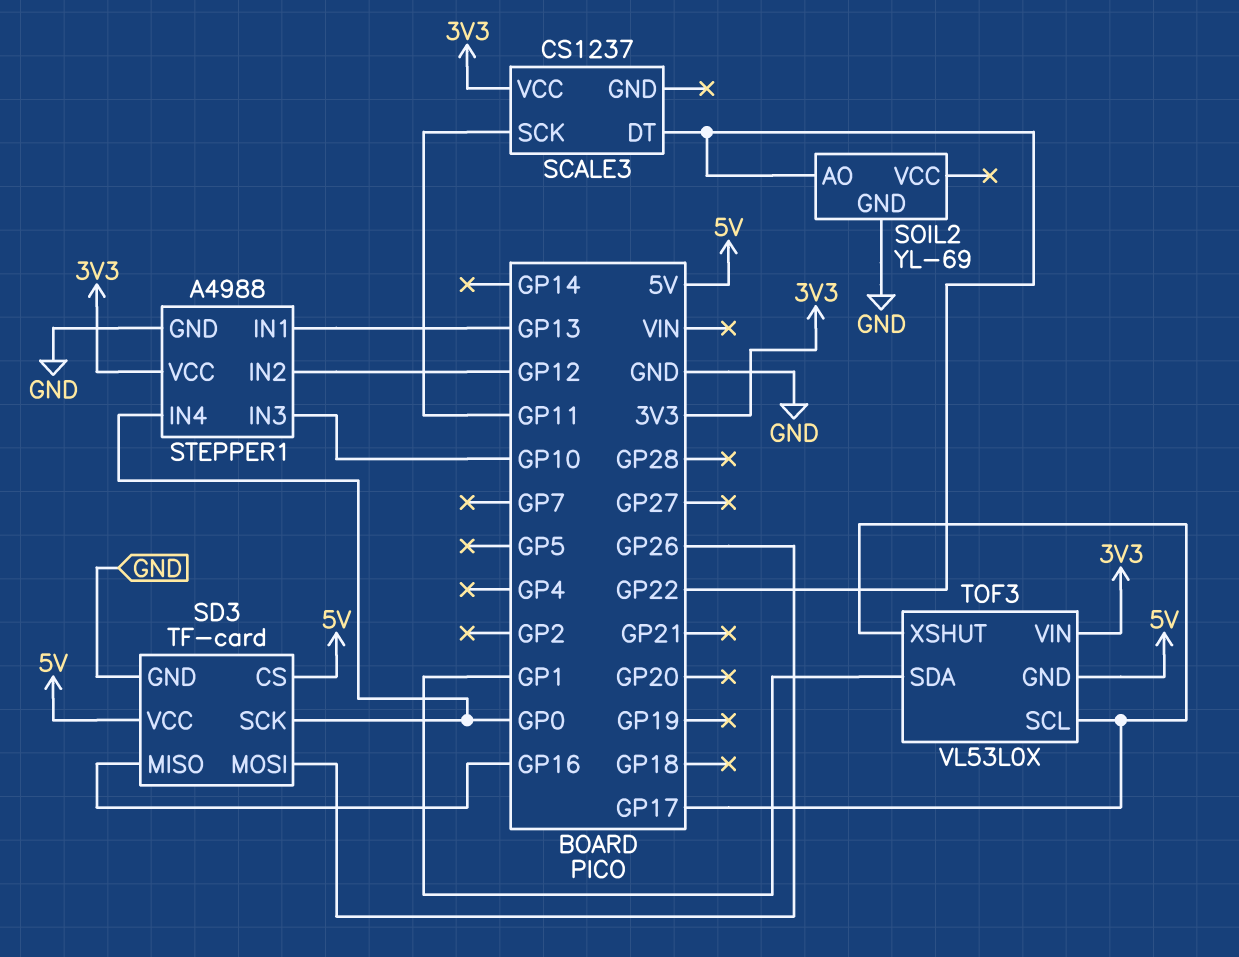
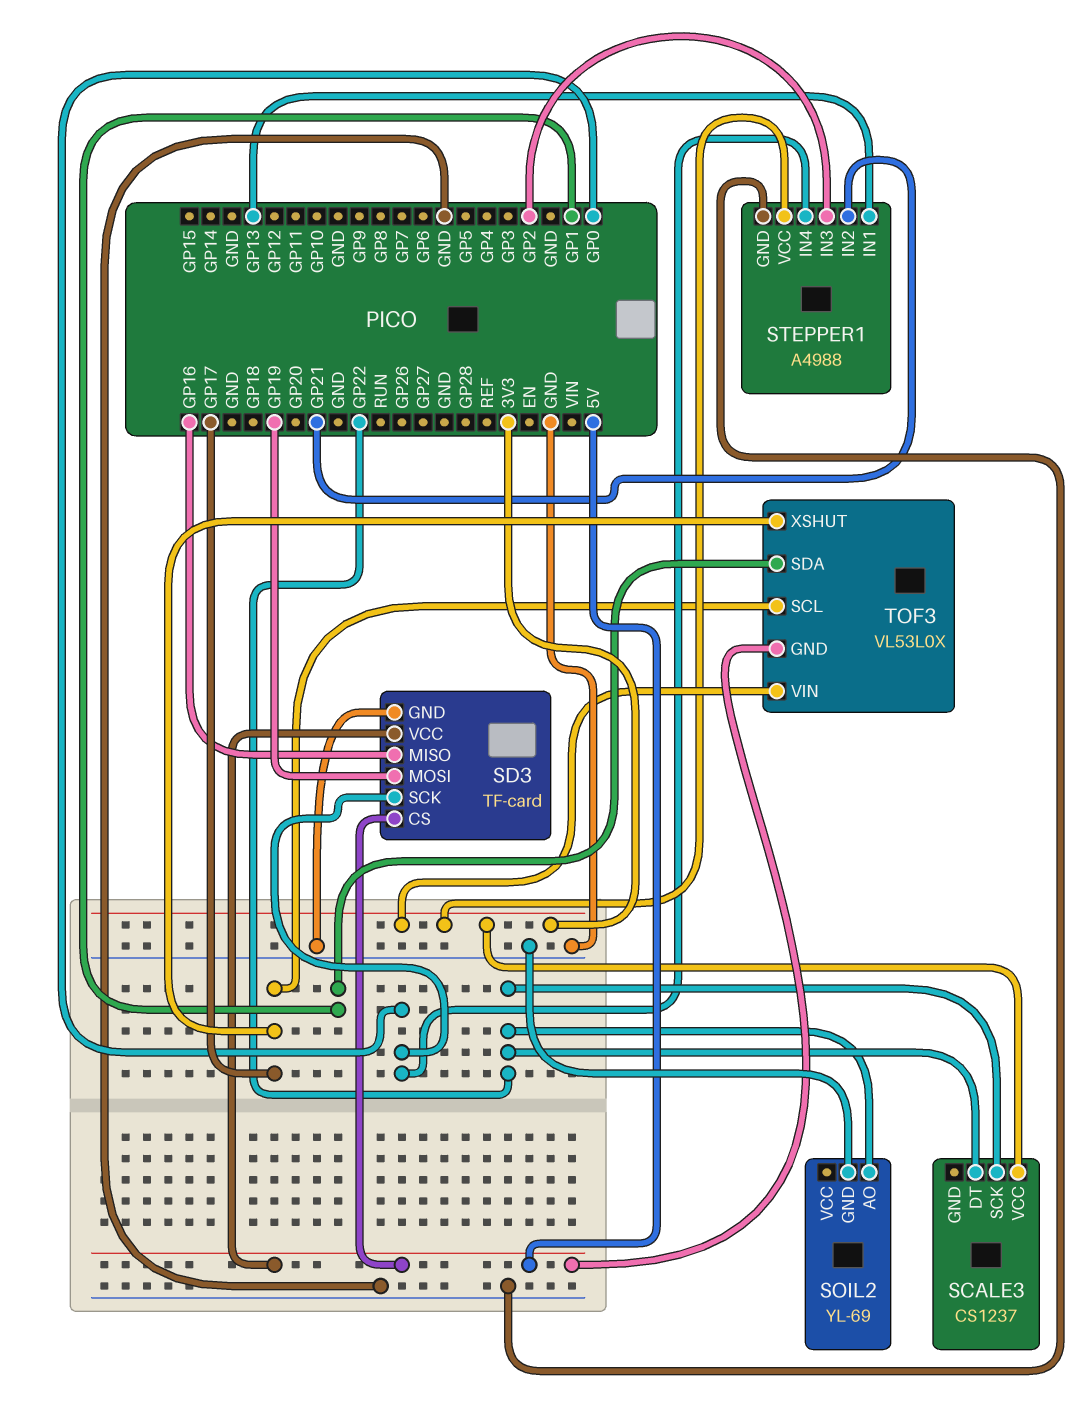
SCALE3 pin SCK: GP11 -> GP22
SD3 pin MOSI: GP26 -> GP19
STEPPER1 pin IN2: GP12 -> GP21
STEPPER1 pin IN3: GP10 -> GP2

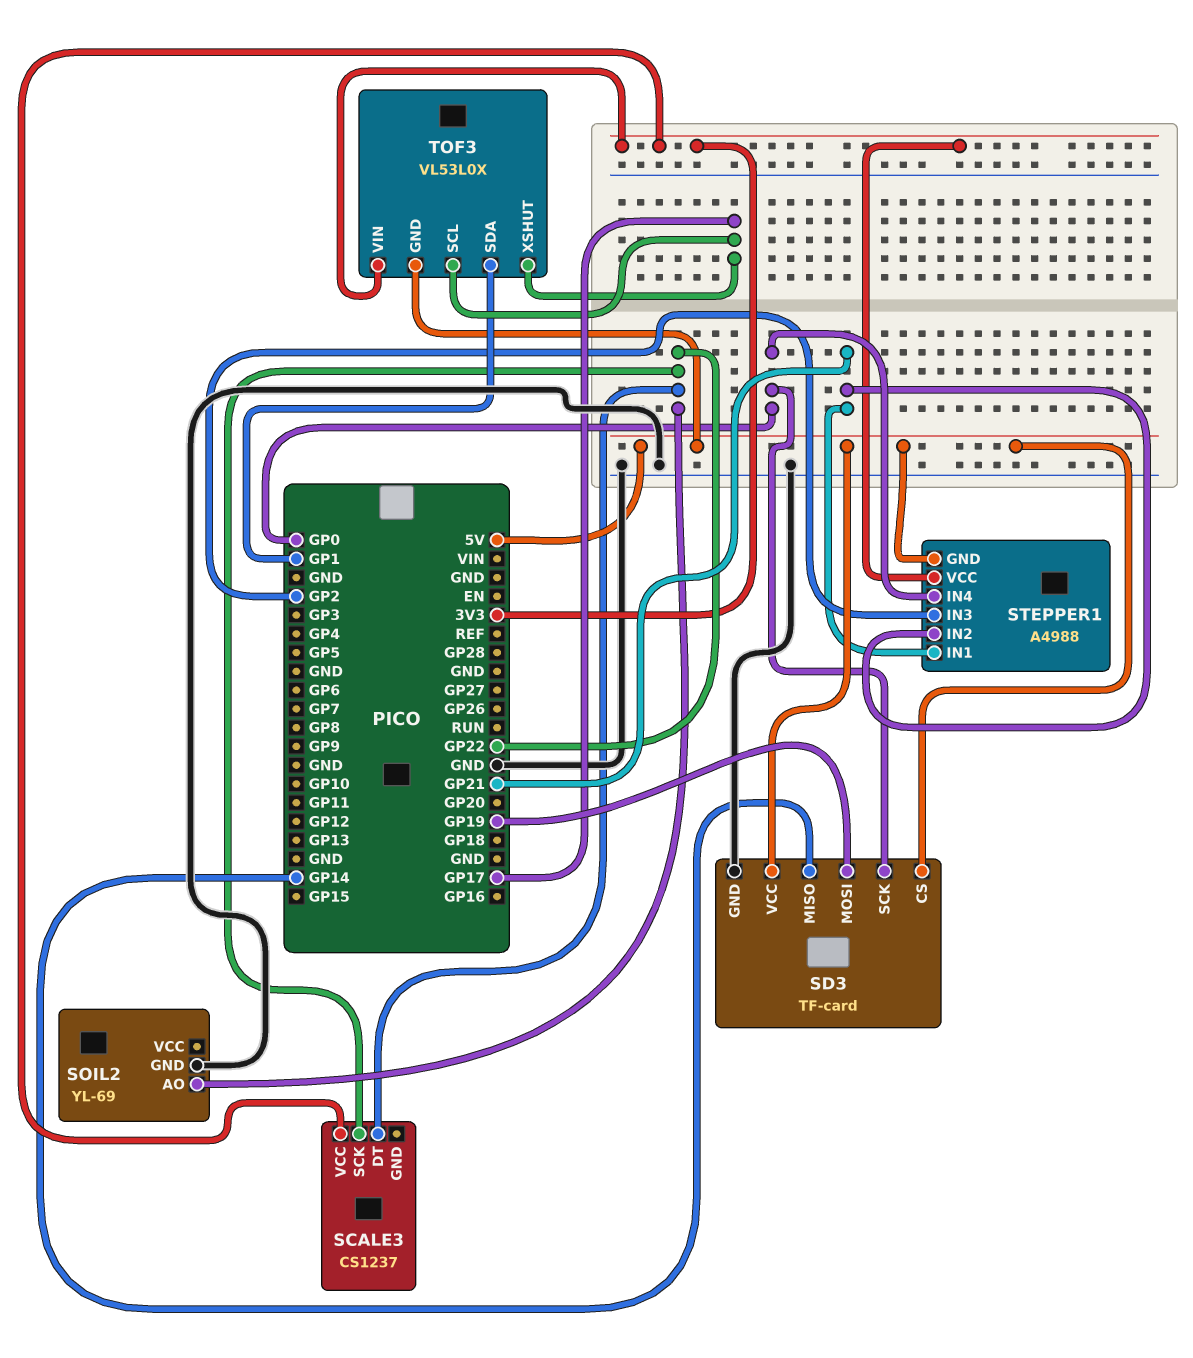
SD3 pin MISO: GP16 -> GP14
STEPPER1 pin GND: GND -> 5V
STEPPER1 pin IN1: GP13 -> GP21

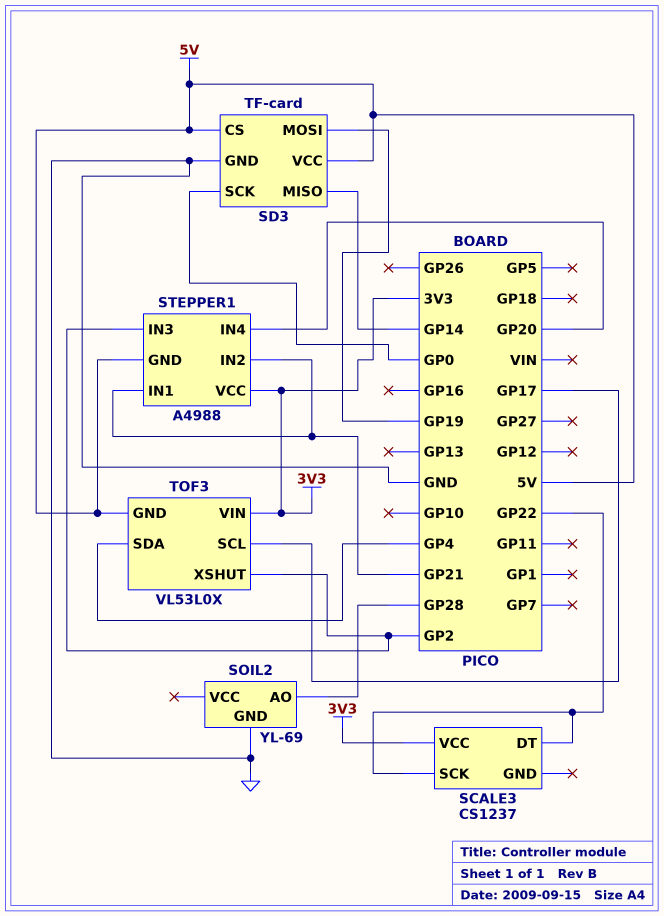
SOIL2 pin AO: GP22 -> GP28
STEPPER1 pin IN4: GP0 -> GP20
TOF3 pin SDA: GP1 -> GP4
TOF3 pin XSHUT: GP17 -> GP2

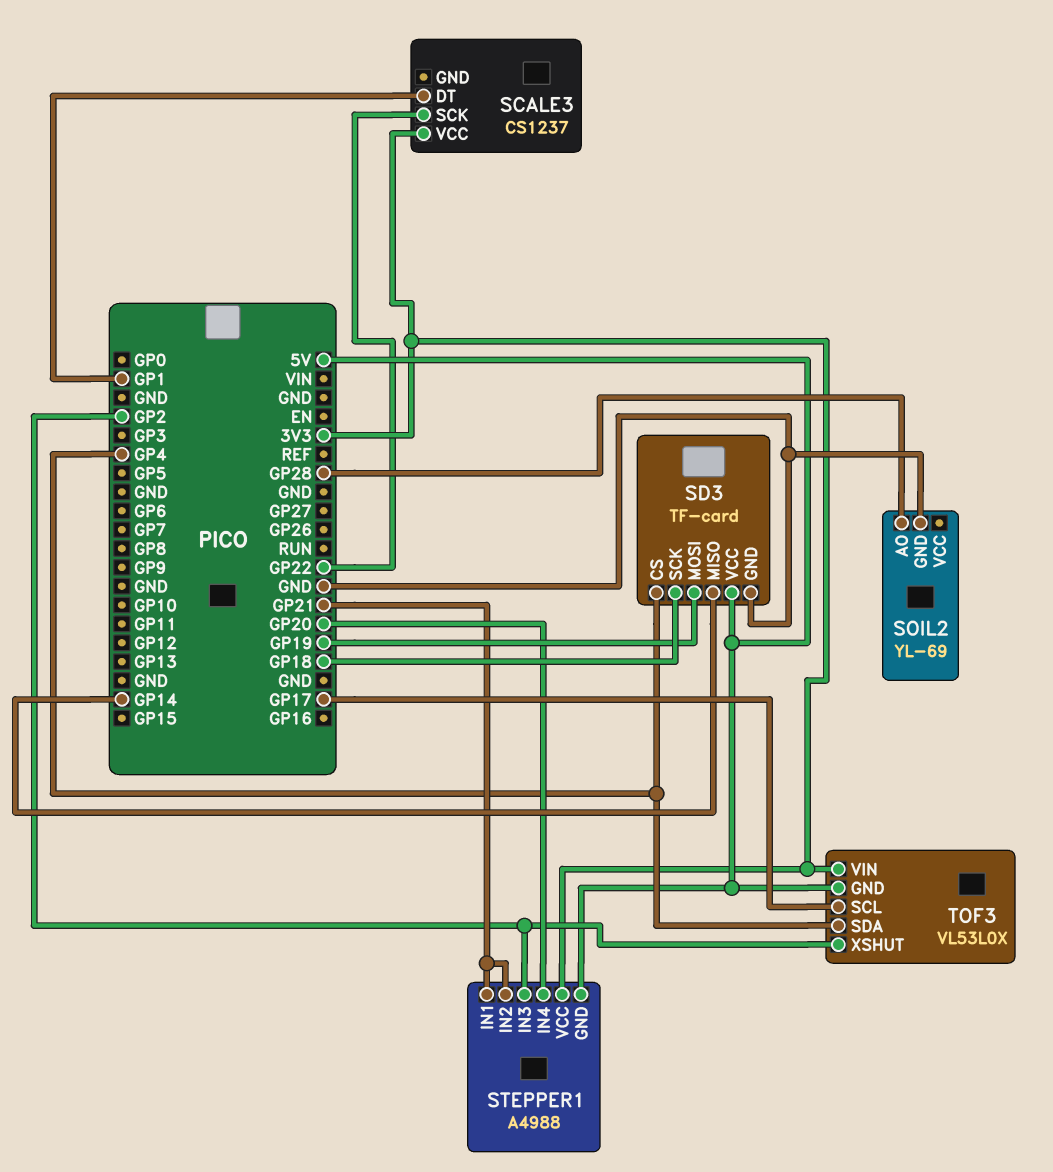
SCALE3 pin DT: GP22 -> GP1
SD3 pin CS: 5V -> GP4
SD3 pin SCK: GP0 -> GP18

